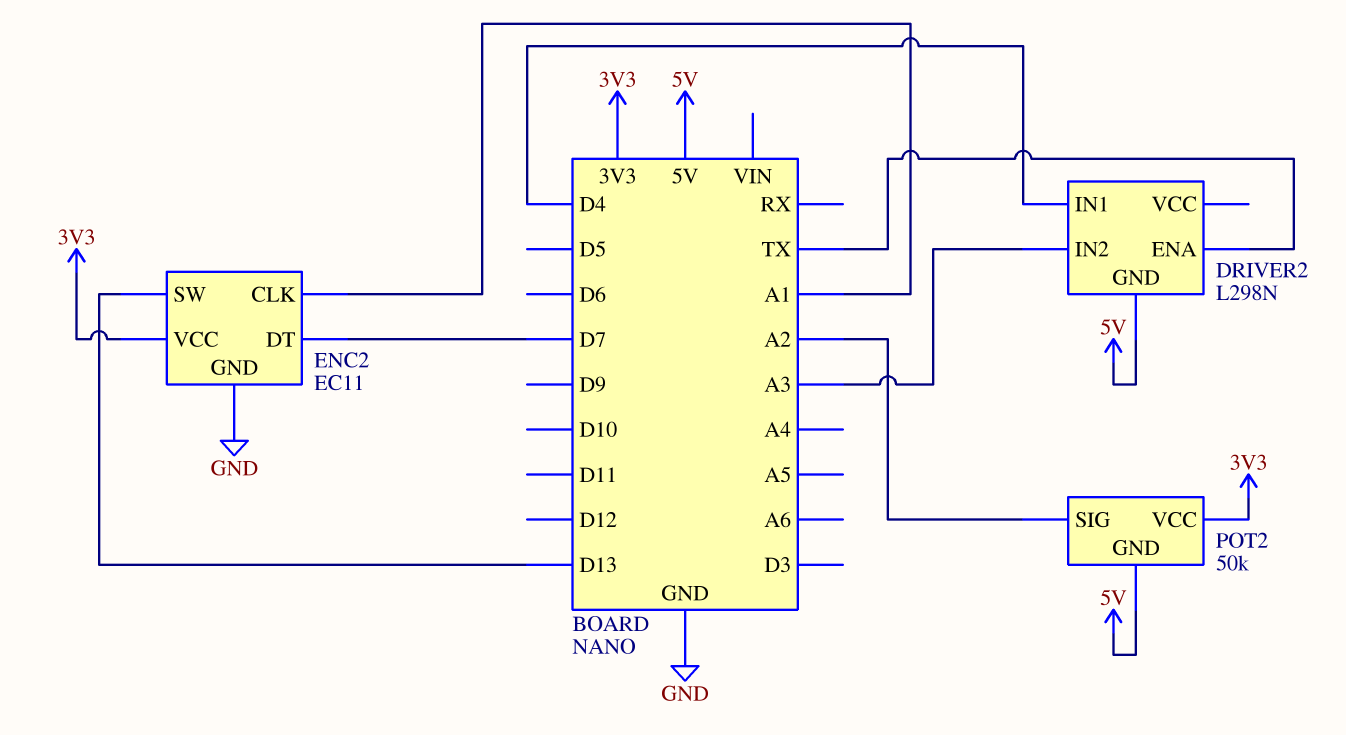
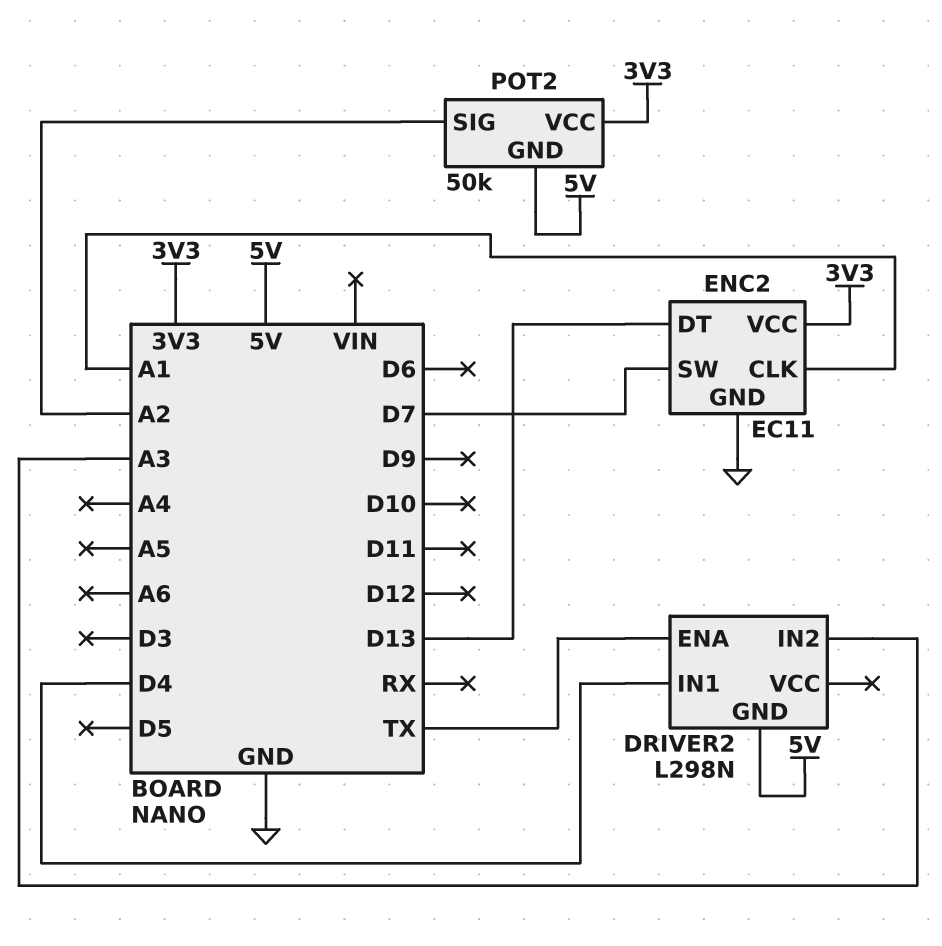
ENC2 pin DT: D7 -> D13
ENC2 pin SW: D13 -> D7

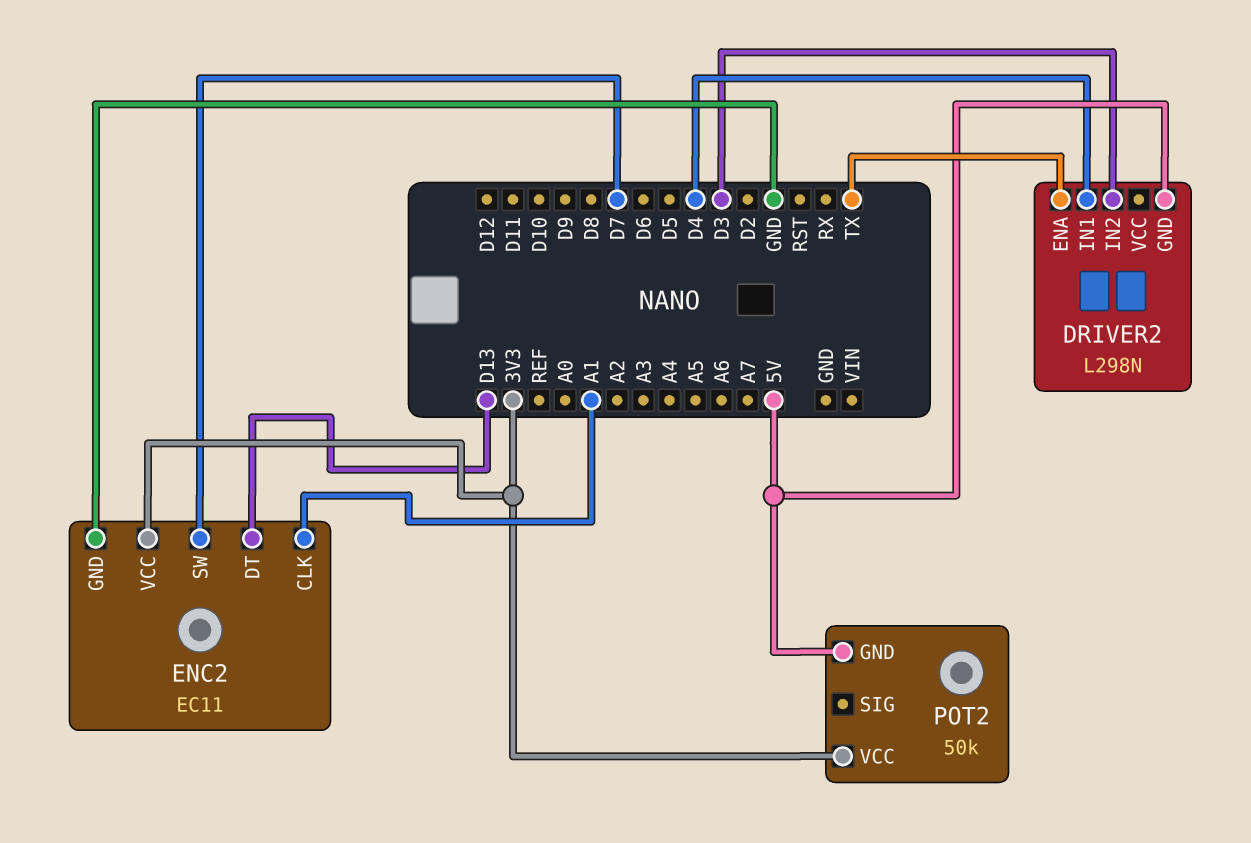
DRIVER2 pin IN2: A3 -> D3
POT2 pin SIG: A2 -> none

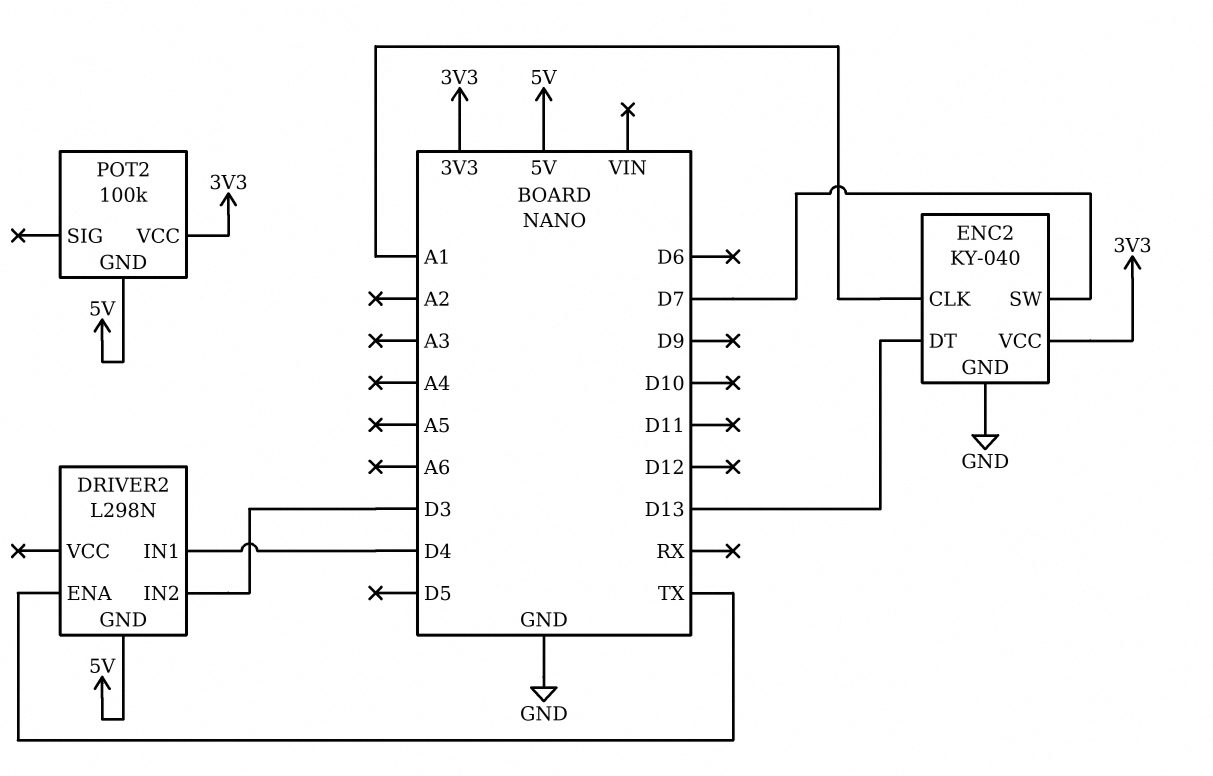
ENC2: EC11 -> KY-040
POT2: 50k -> 100k

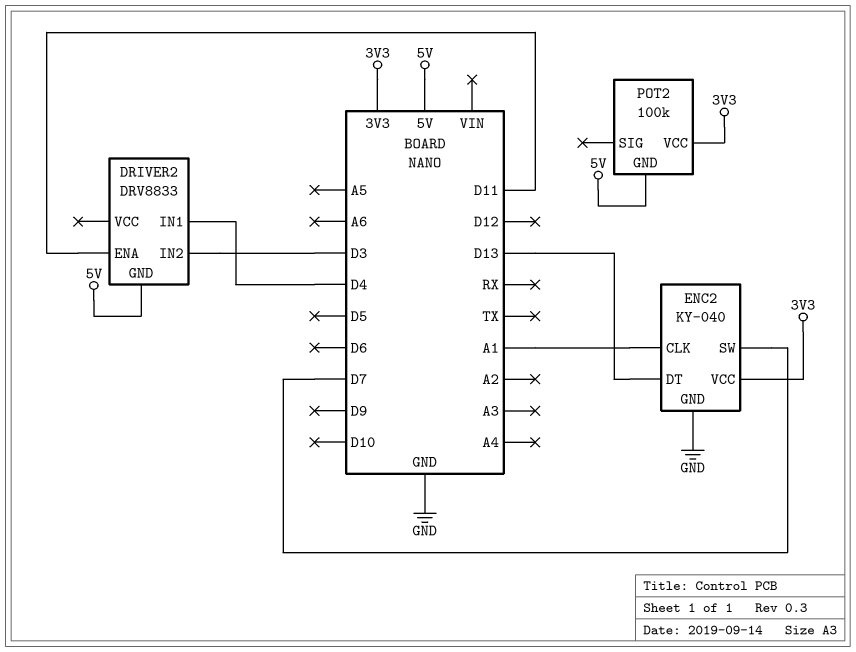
DRIVER2: L298N -> DRV8833
DRIVER2 pin ENA: TX -> D11

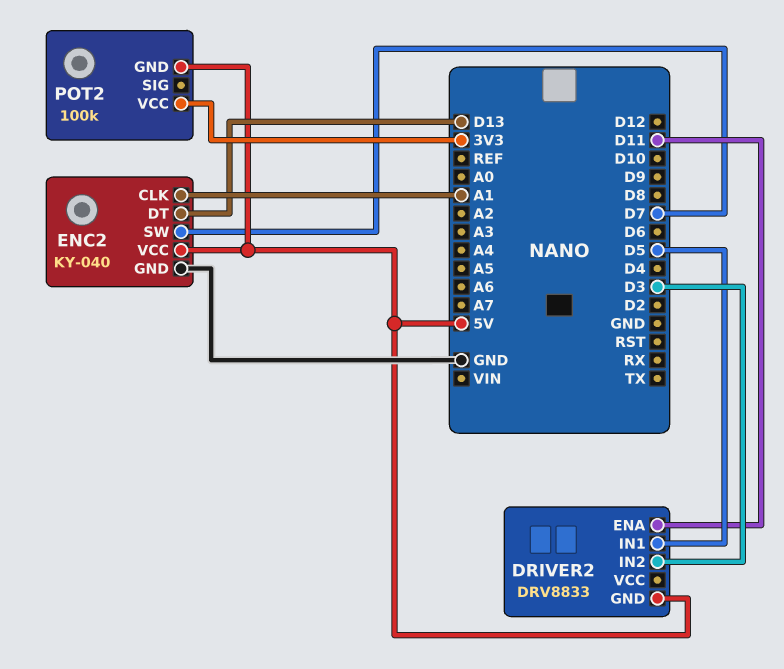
DRIVER2 pin IN1: D4 -> D5
ENC2 pin VCC: 3V3 -> 5V

